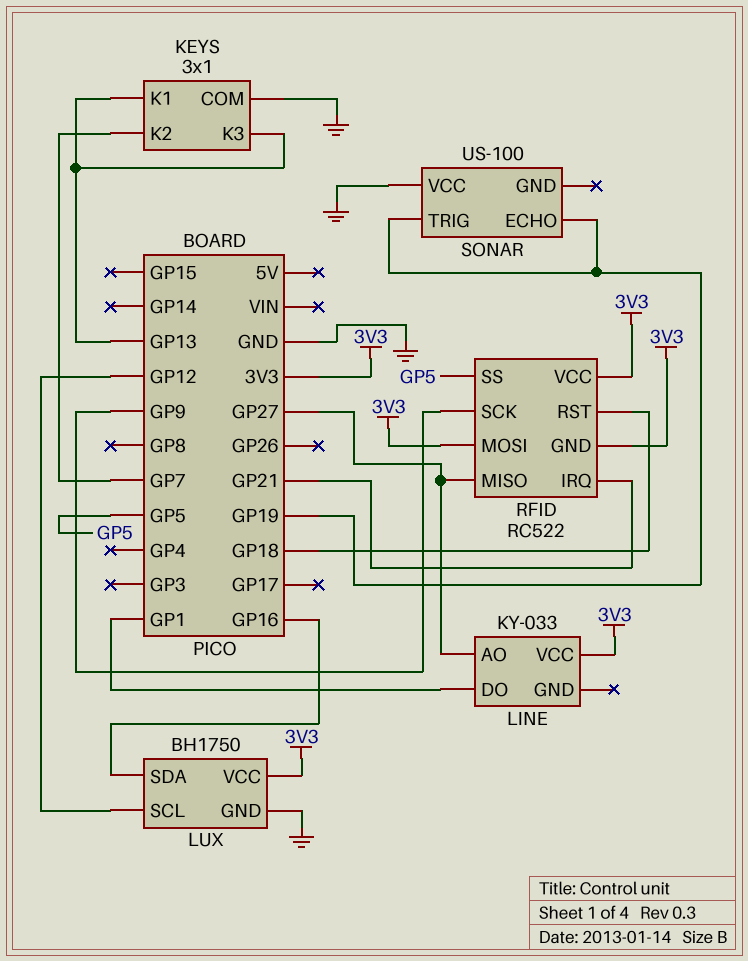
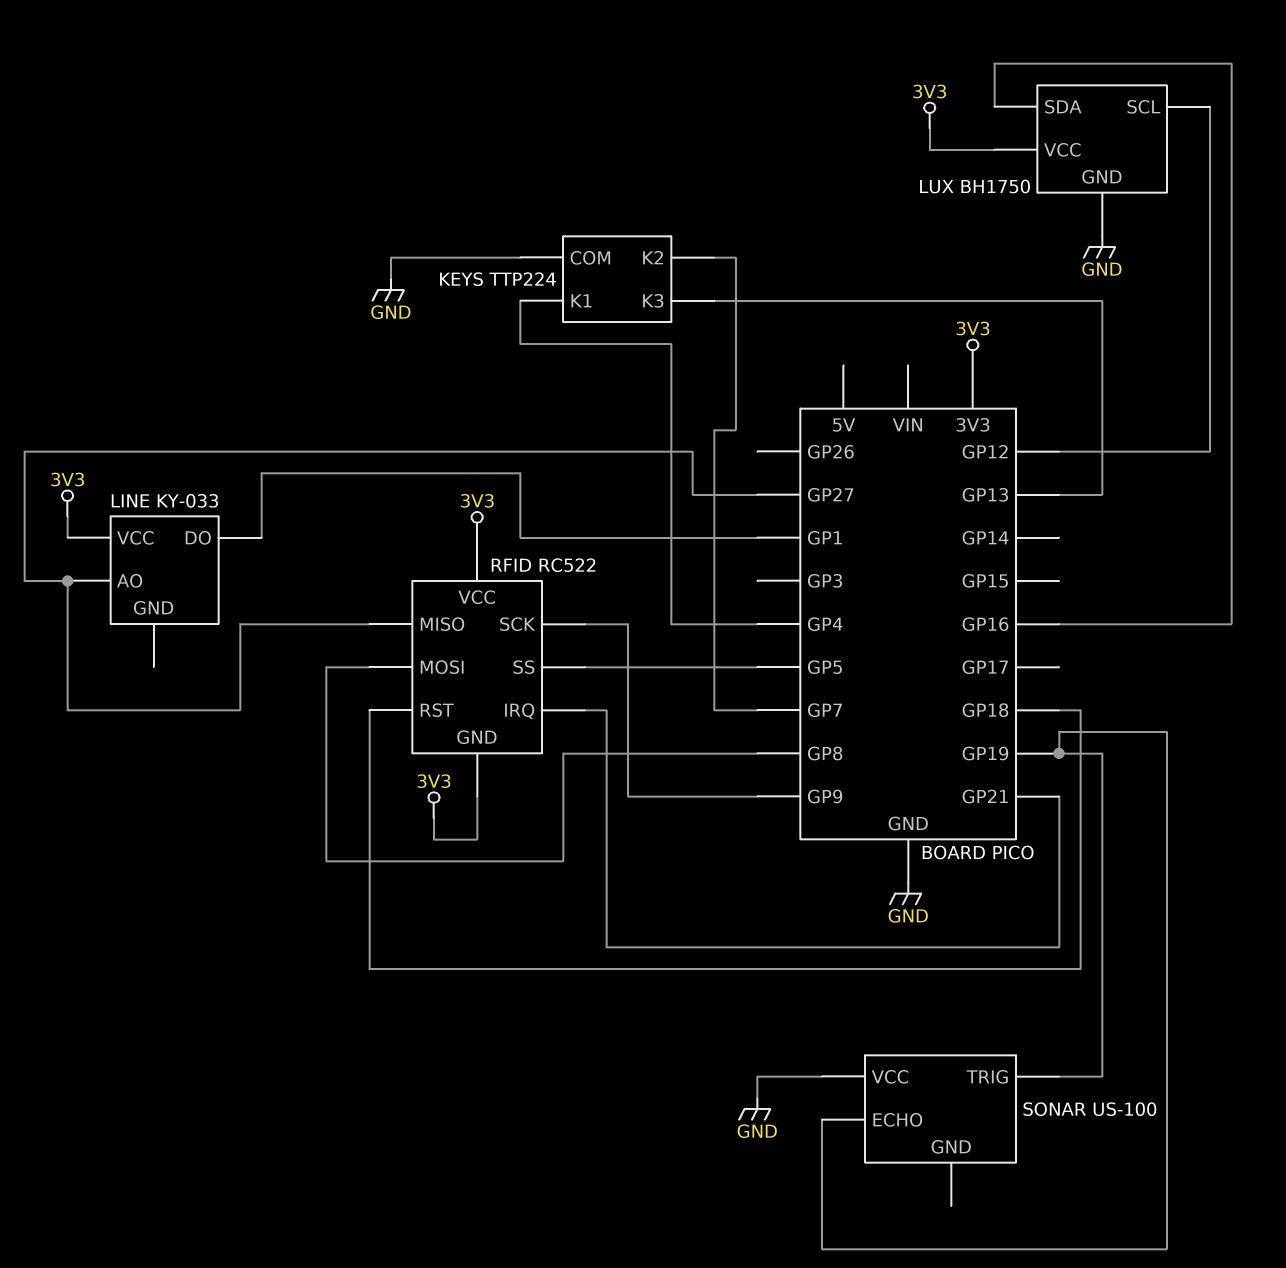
KEYS: 3x1 -> TTP224
KEYS pin K1: GP13 -> GP4
RFID pin MOSI: 3V3 -> GP8

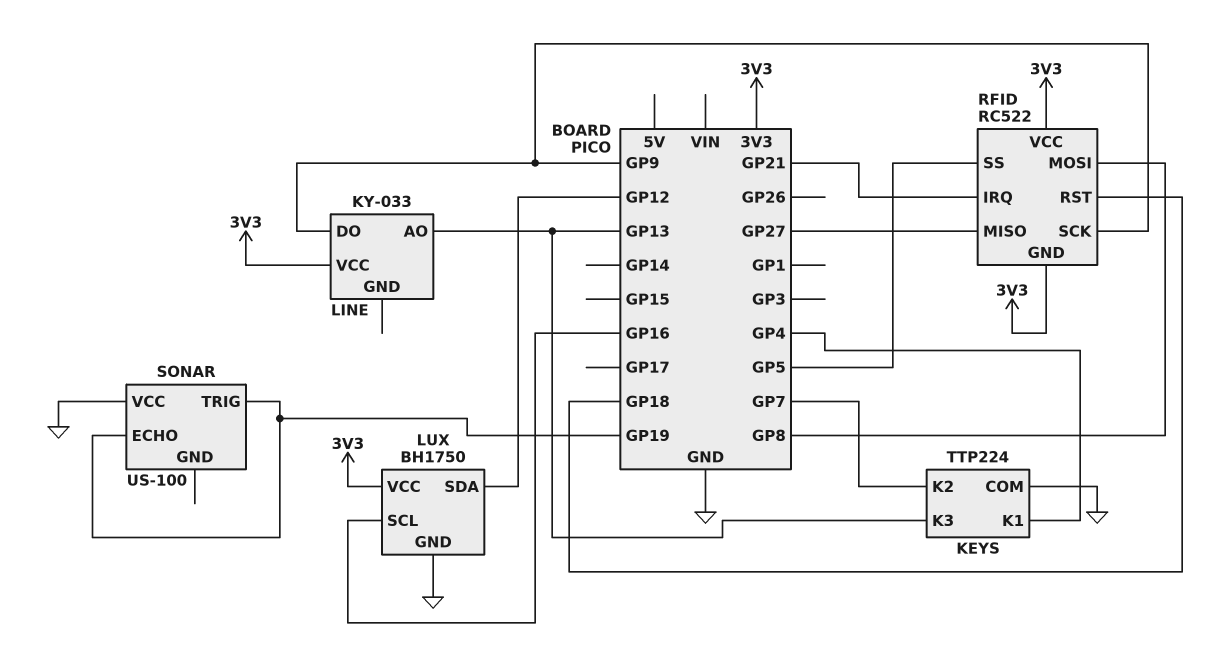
LINE pin AO: GP27 -> GP13
LINE pin DO: GP1 -> GP9
LUX pin SCL: GP12 -> GP16
LUX pin SDA: GP16 -> GP12

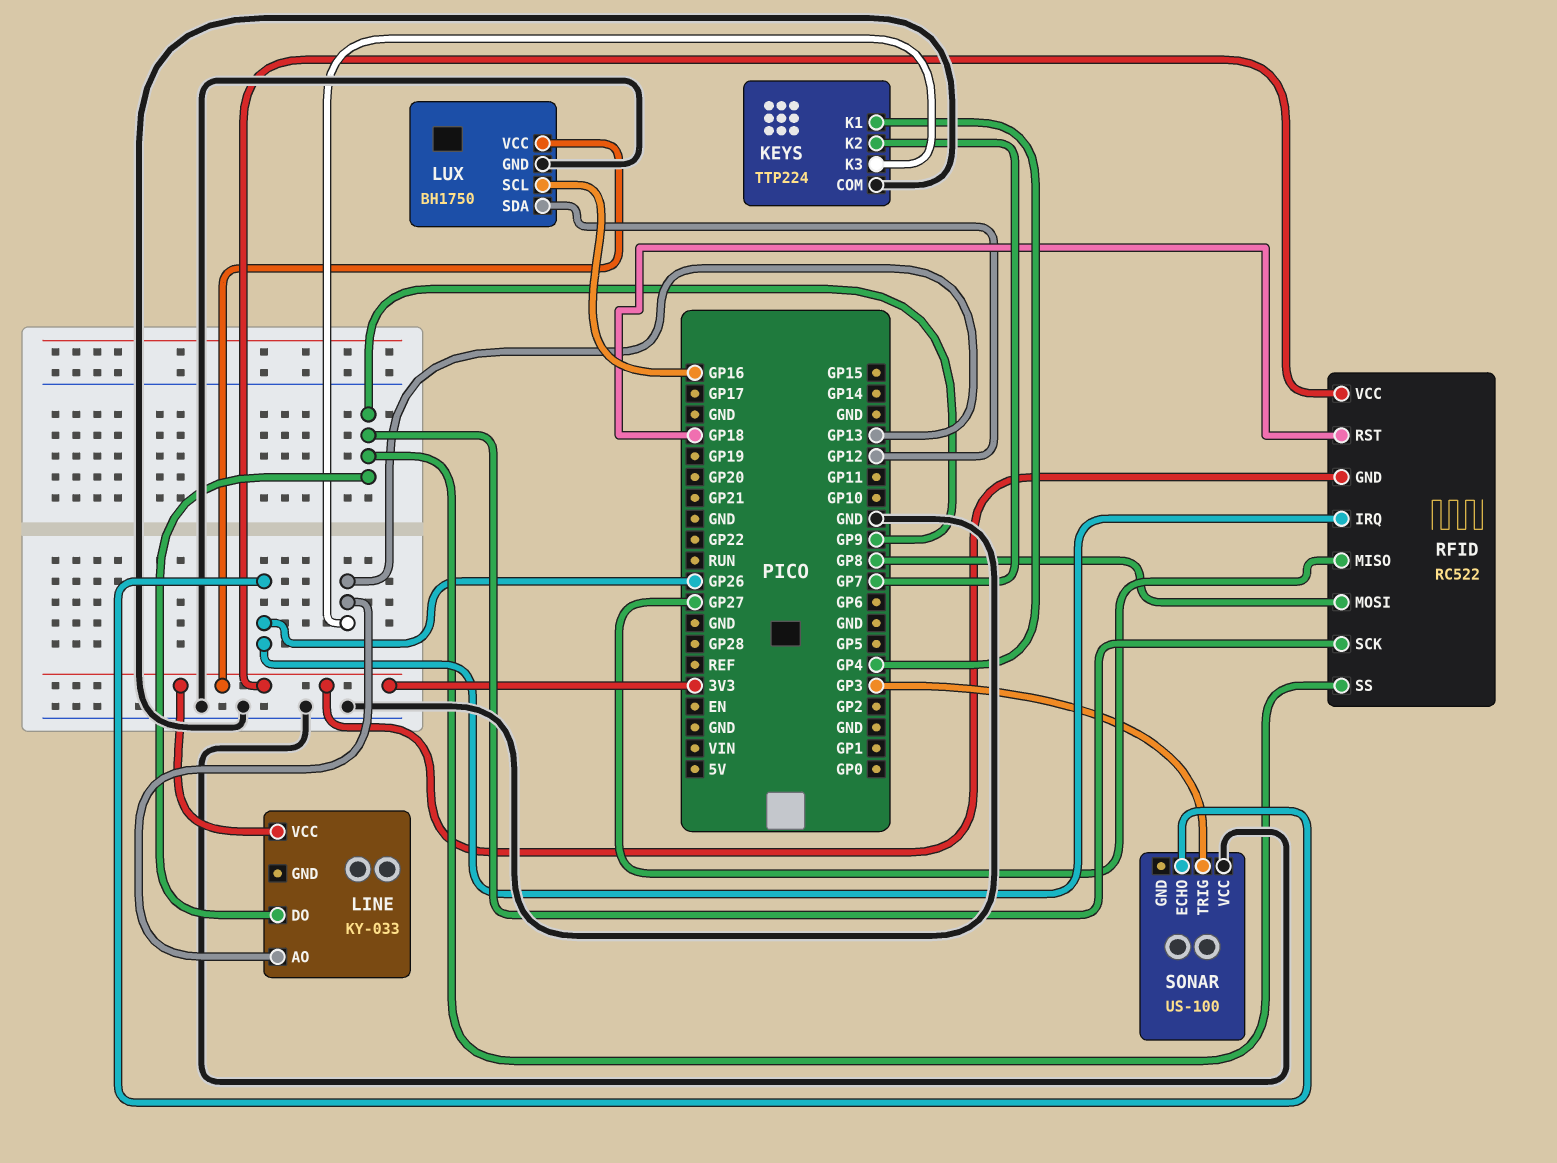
RFID pin IRQ: GP21 -> GP26
RFID pin SS: GP5 -> GP9
SONAR pin ECHO: GP19 -> GP26
SONAR pin TRIG: GP19 -> GP3

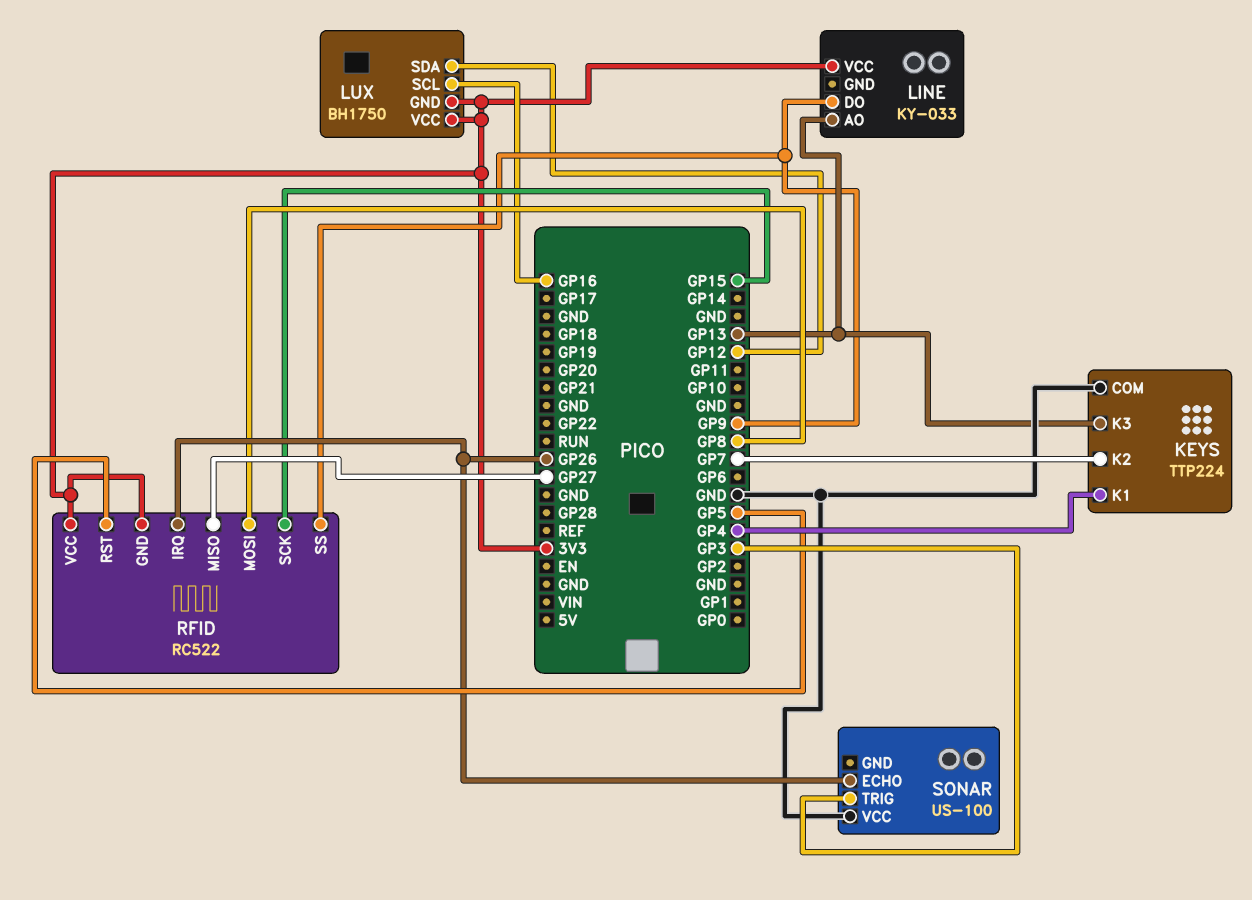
LUX pin GND: GND -> 3V3
RFID pin RST: GP18 -> GP5
RFID pin SCK: GP9 -> GP15

